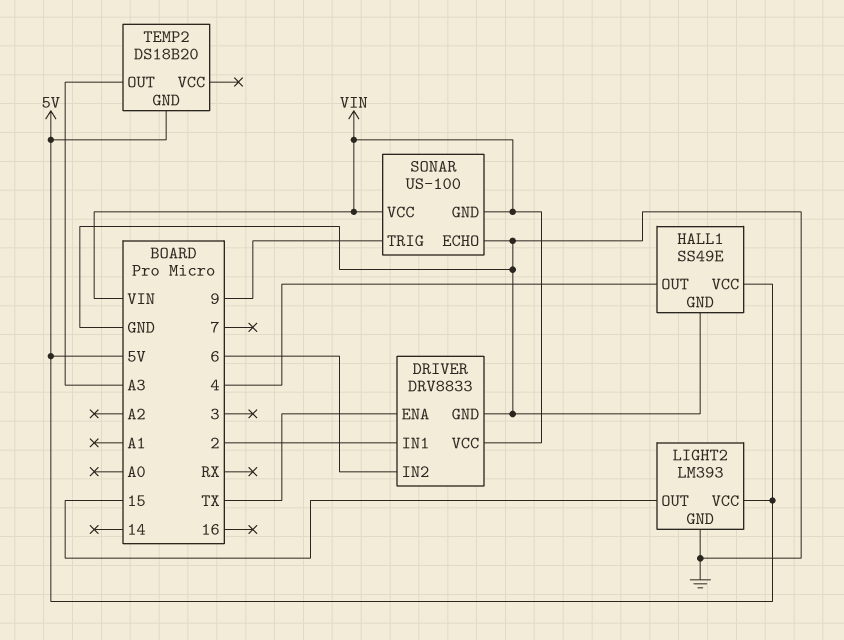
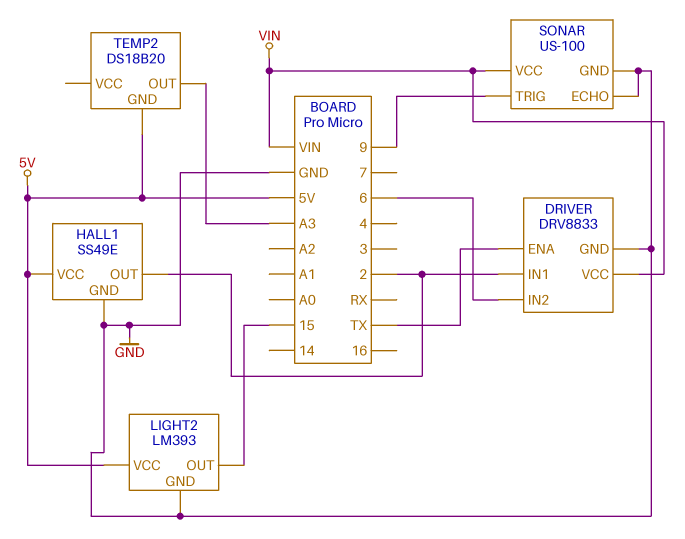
HALL1 pin OUT: 4 -> 2
SONAR pin GND: VIN -> GND

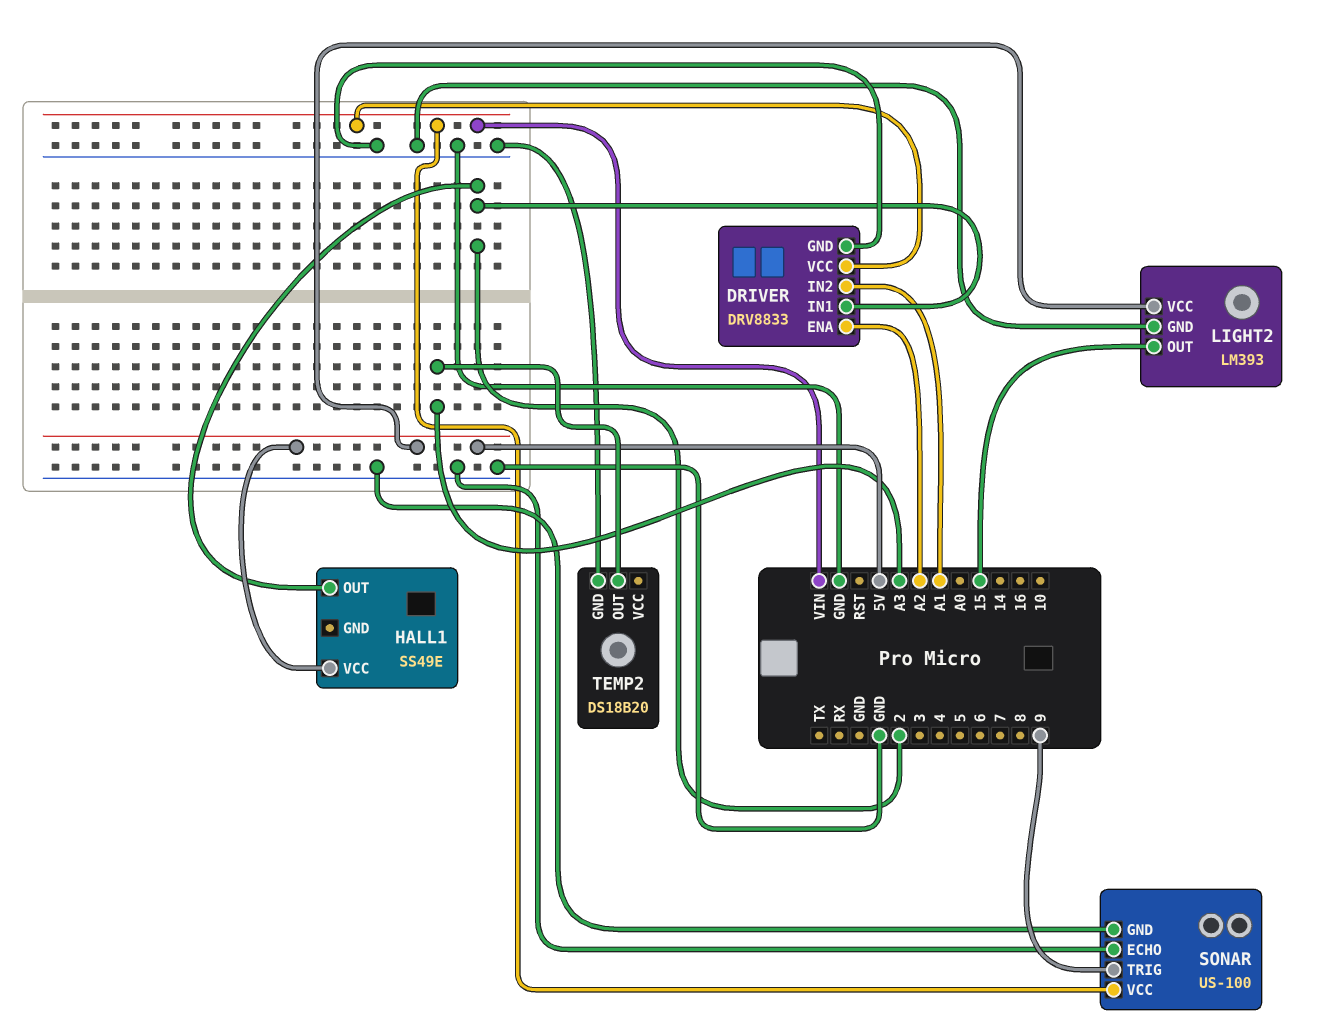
DRIVER pin ENA: TX -> A2
DRIVER pin IN2: 6 -> A1
HALL1 pin GND: GND -> none
TEMP2 pin GND: 5V -> GND

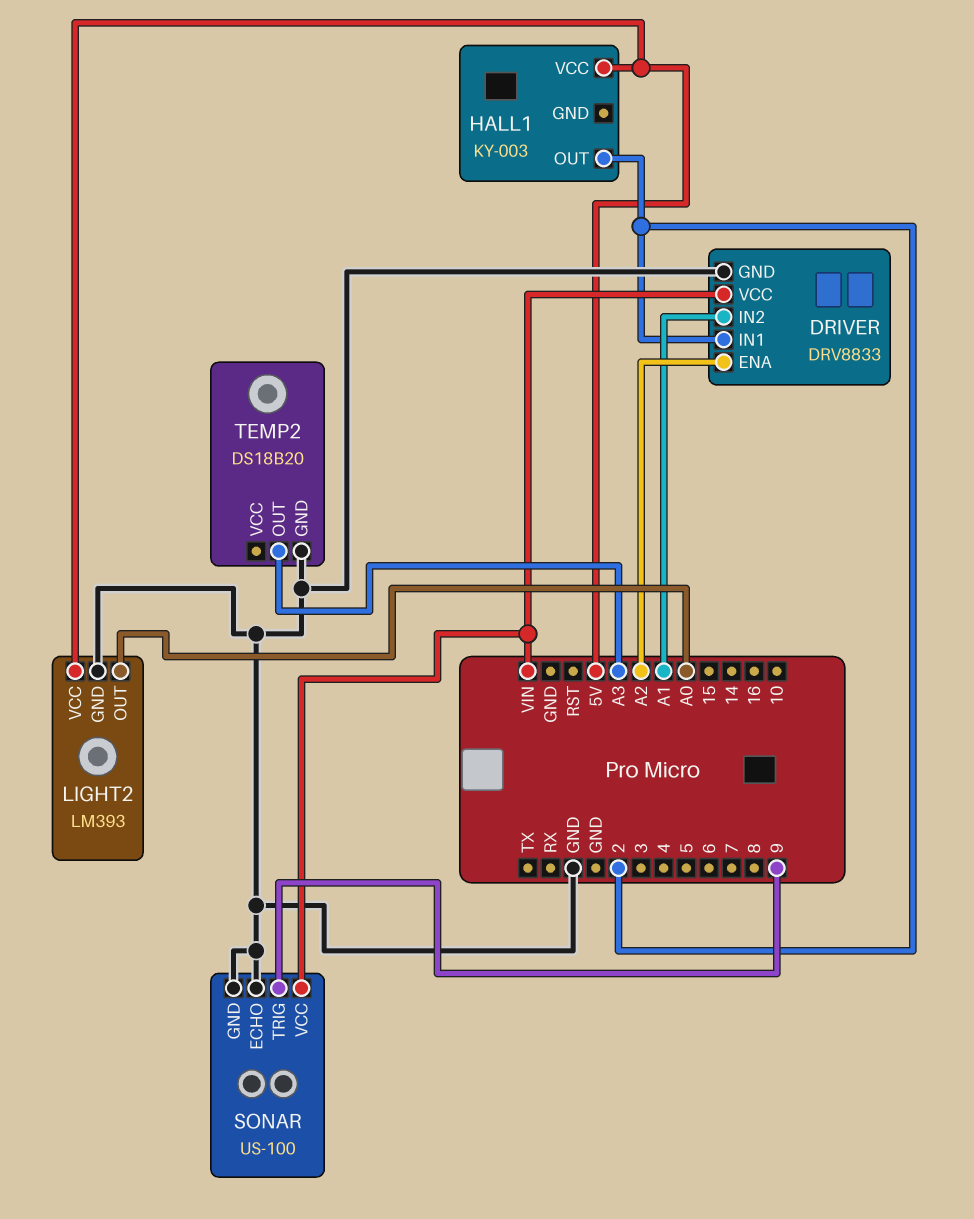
HALL1: SS49E -> KY-003
LIGHT2 pin OUT: 15 -> A0

